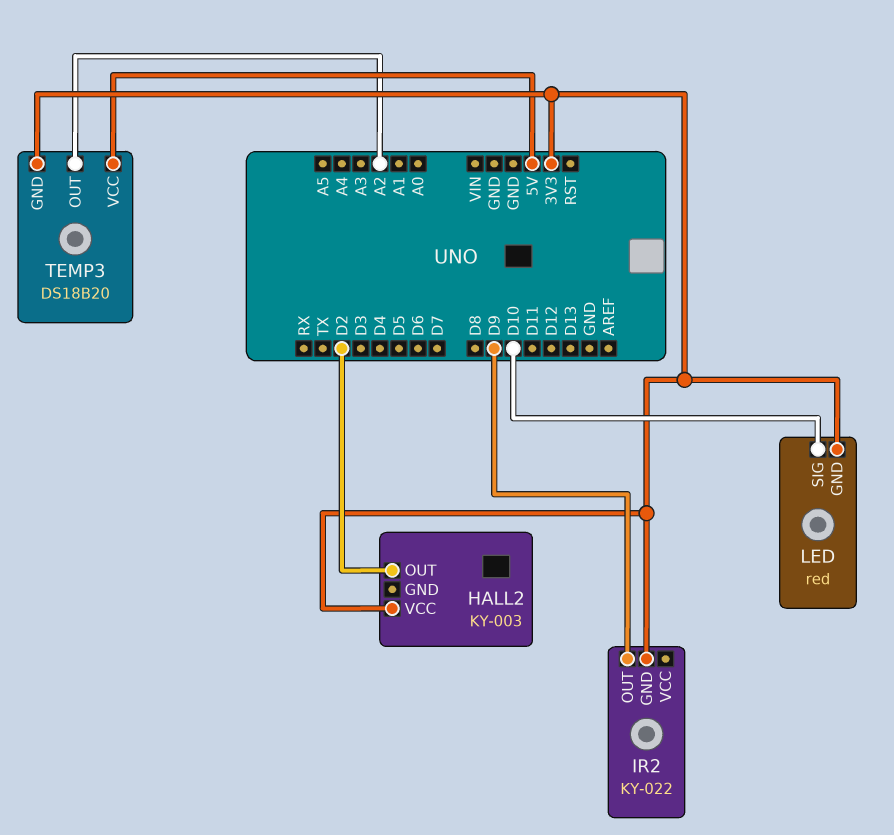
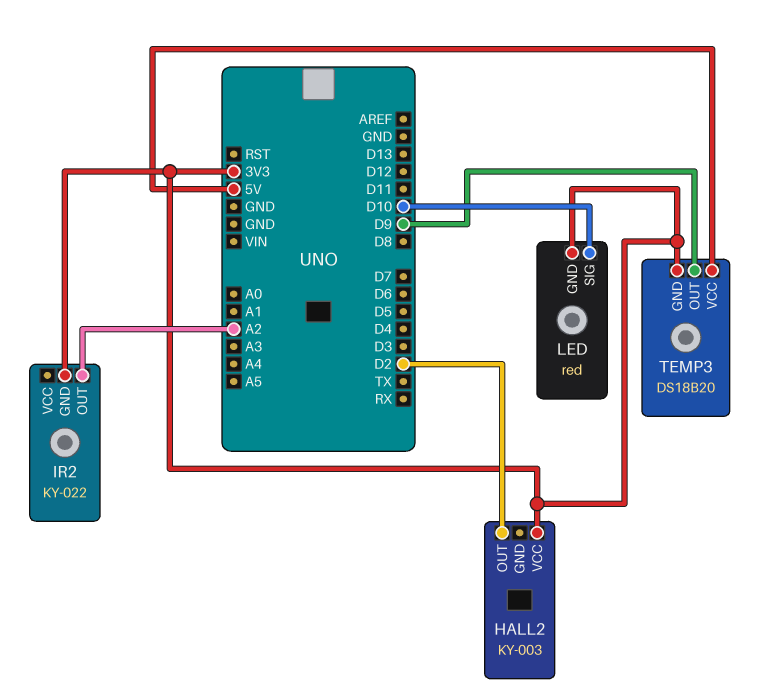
IR2 pin OUT: D9 -> A2
TEMP3 pin OUT: A2 -> D9

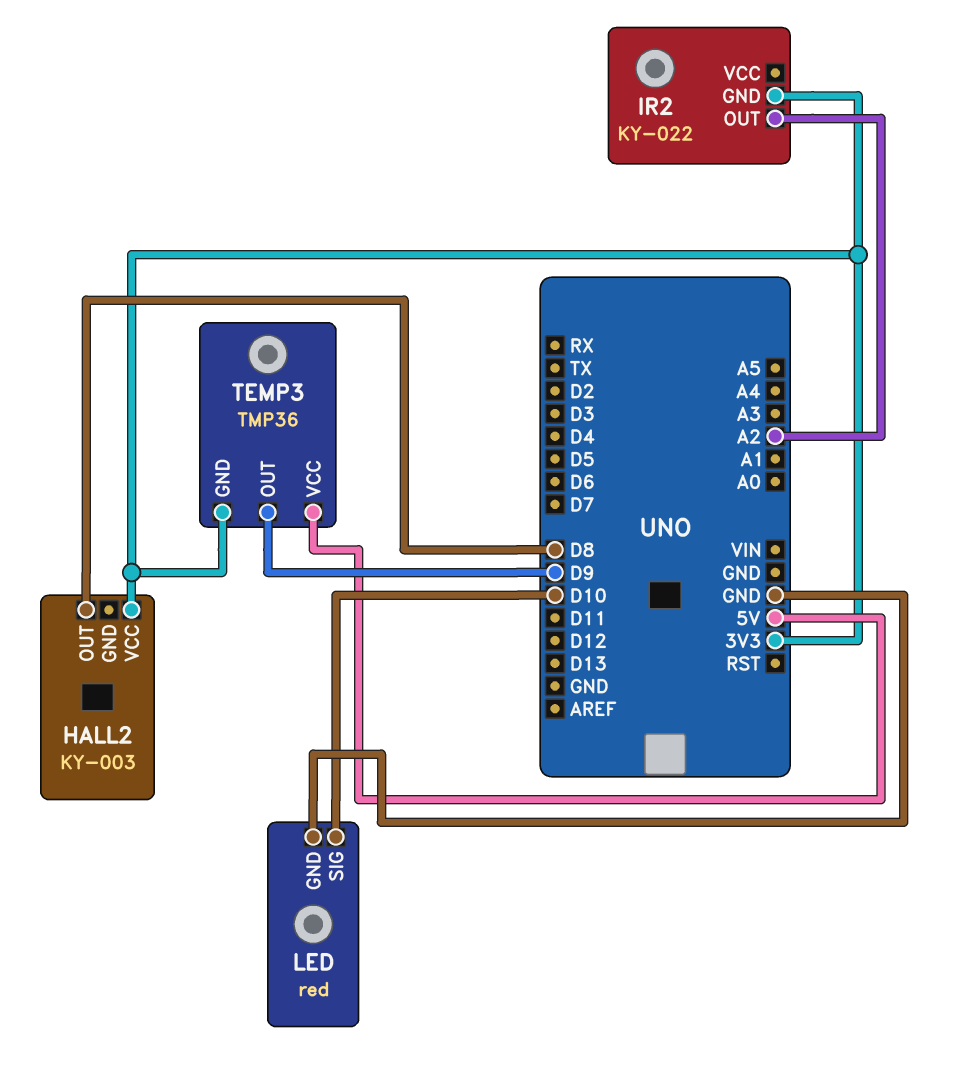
HALL2 pin OUT: D2 -> D8
LED pin GND: 3V3 -> GND
TEMP3: DS18B20 -> TMP36

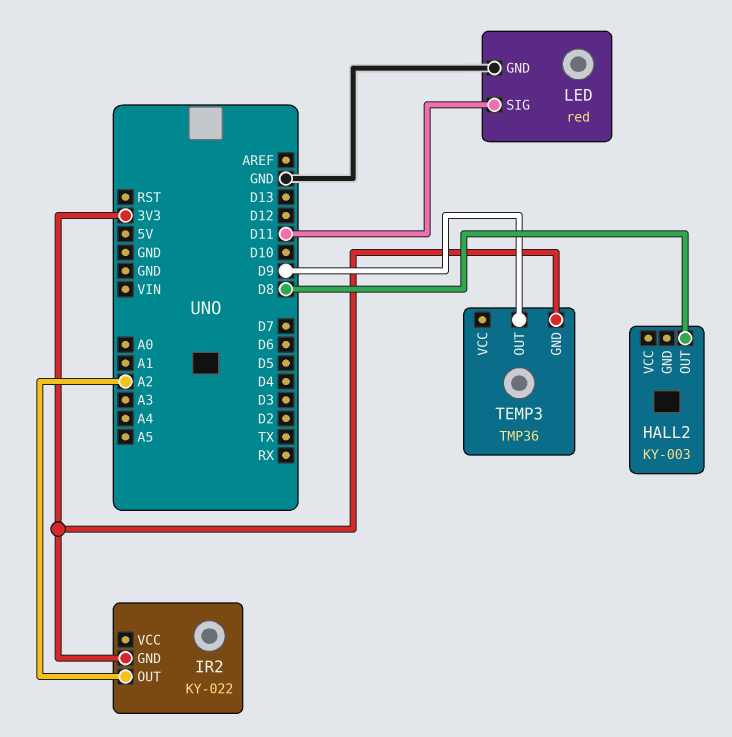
HALL2 pin VCC: 3V3 -> none
LED pin SIG: D10 -> D11
TEMP3 pin VCC: 5V -> none

